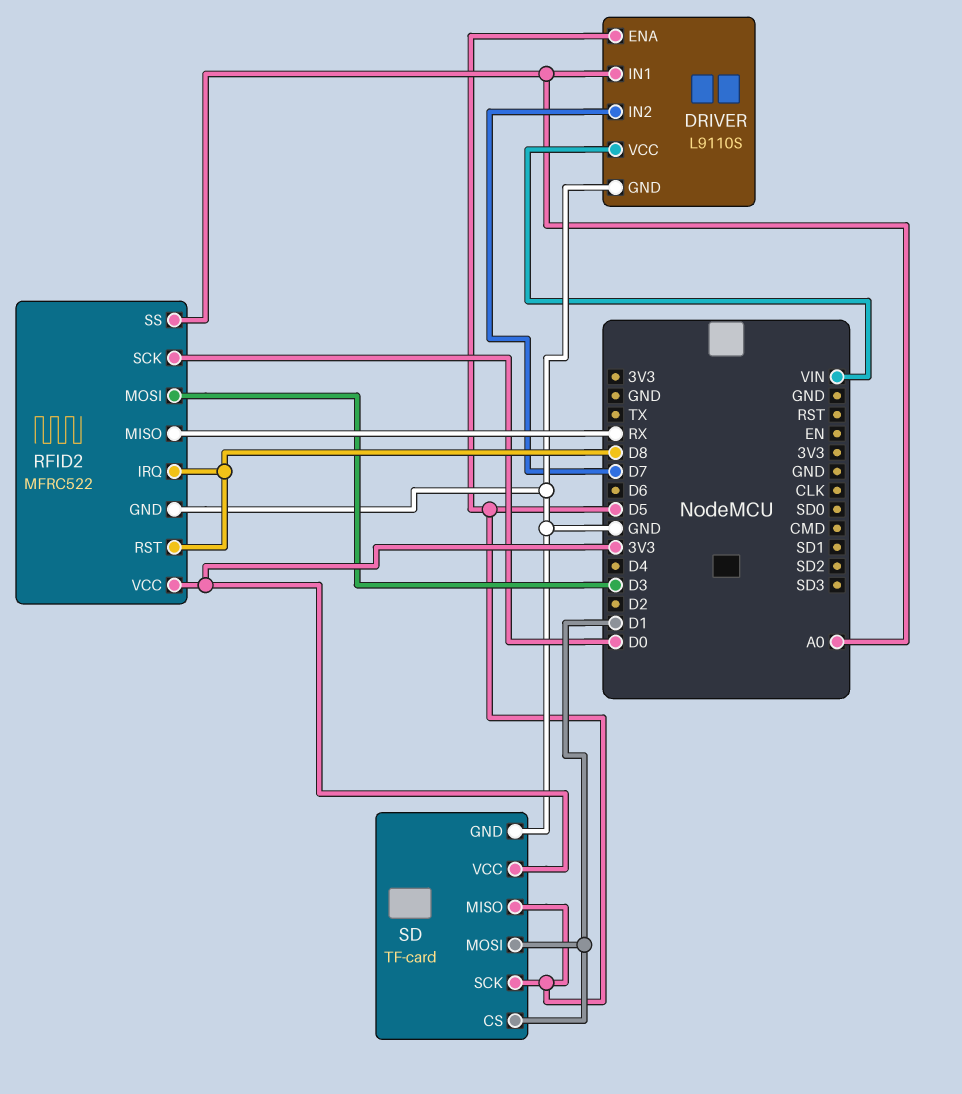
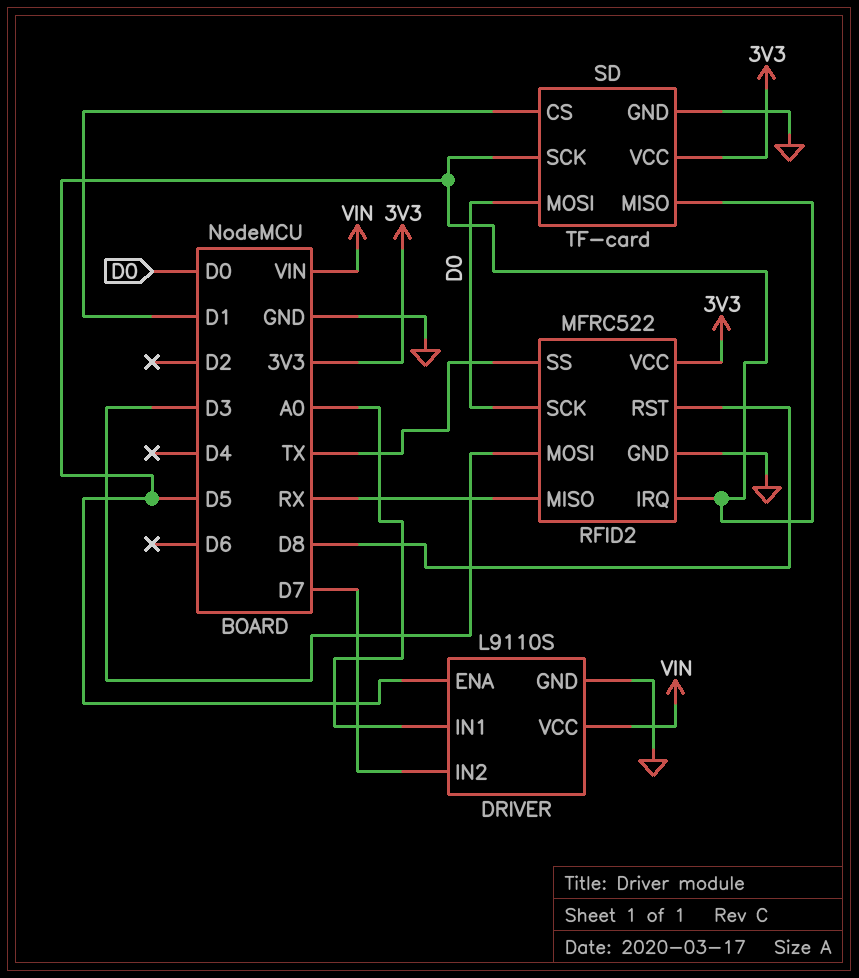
RFID2 pin IRQ: D8 -> D5
RFID2 pin SS: A0 -> TX
SD pin MOSI: D1 -> D0

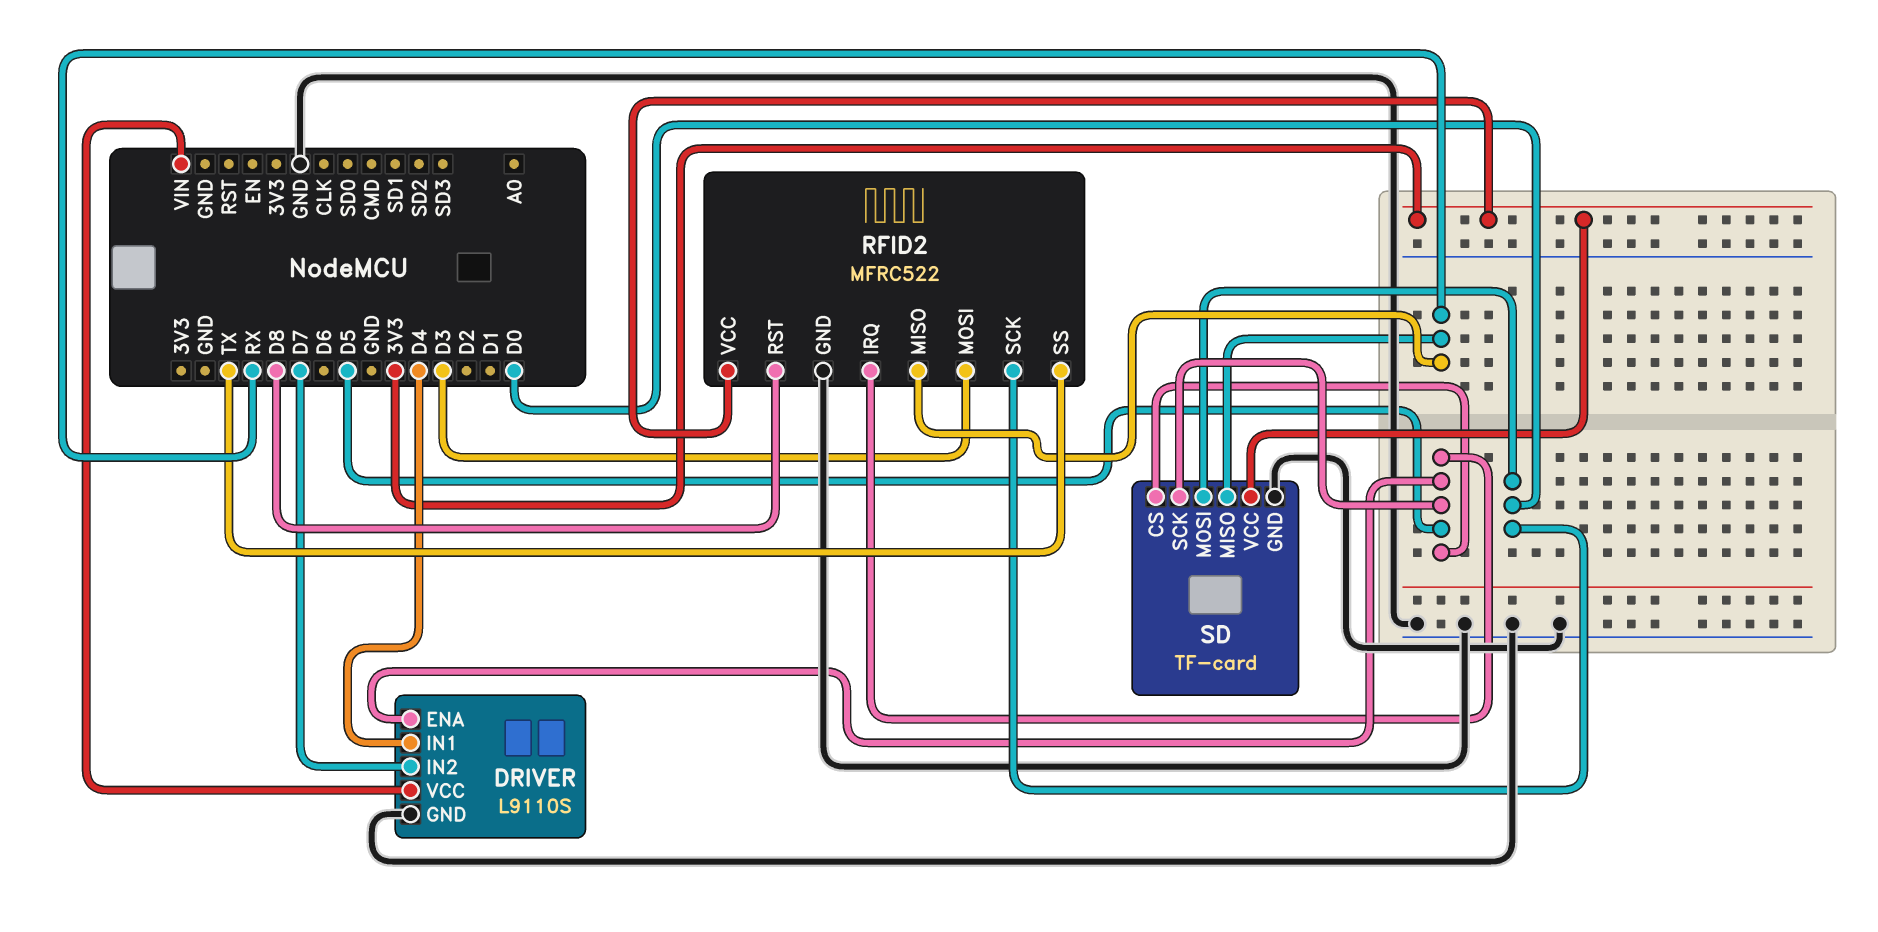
DRIVER pin IN1: A0 -> D4
SD pin CS: D1 -> D5
SD pin MISO: D5 -> RX

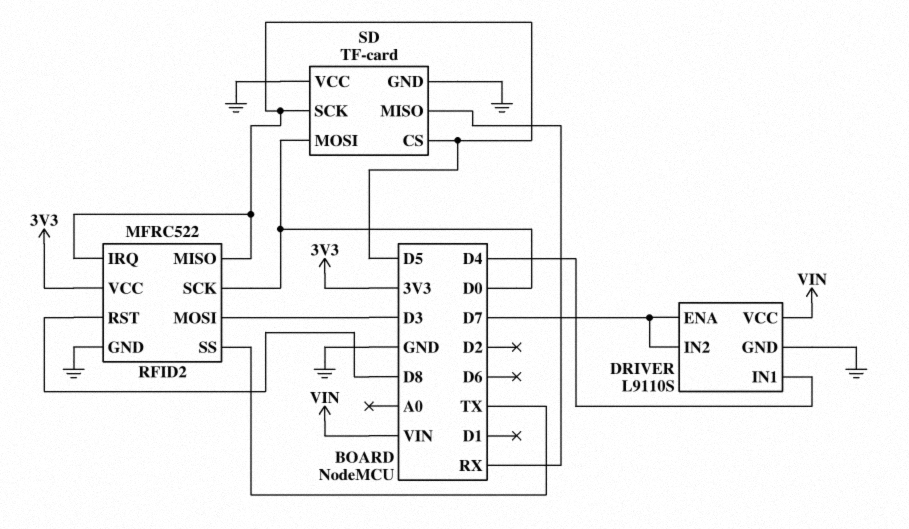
DRIVER pin ENA: D5 -> D7
RFID2 pin MISO: RX -> D5
SD pin VCC: 3V3 -> GND

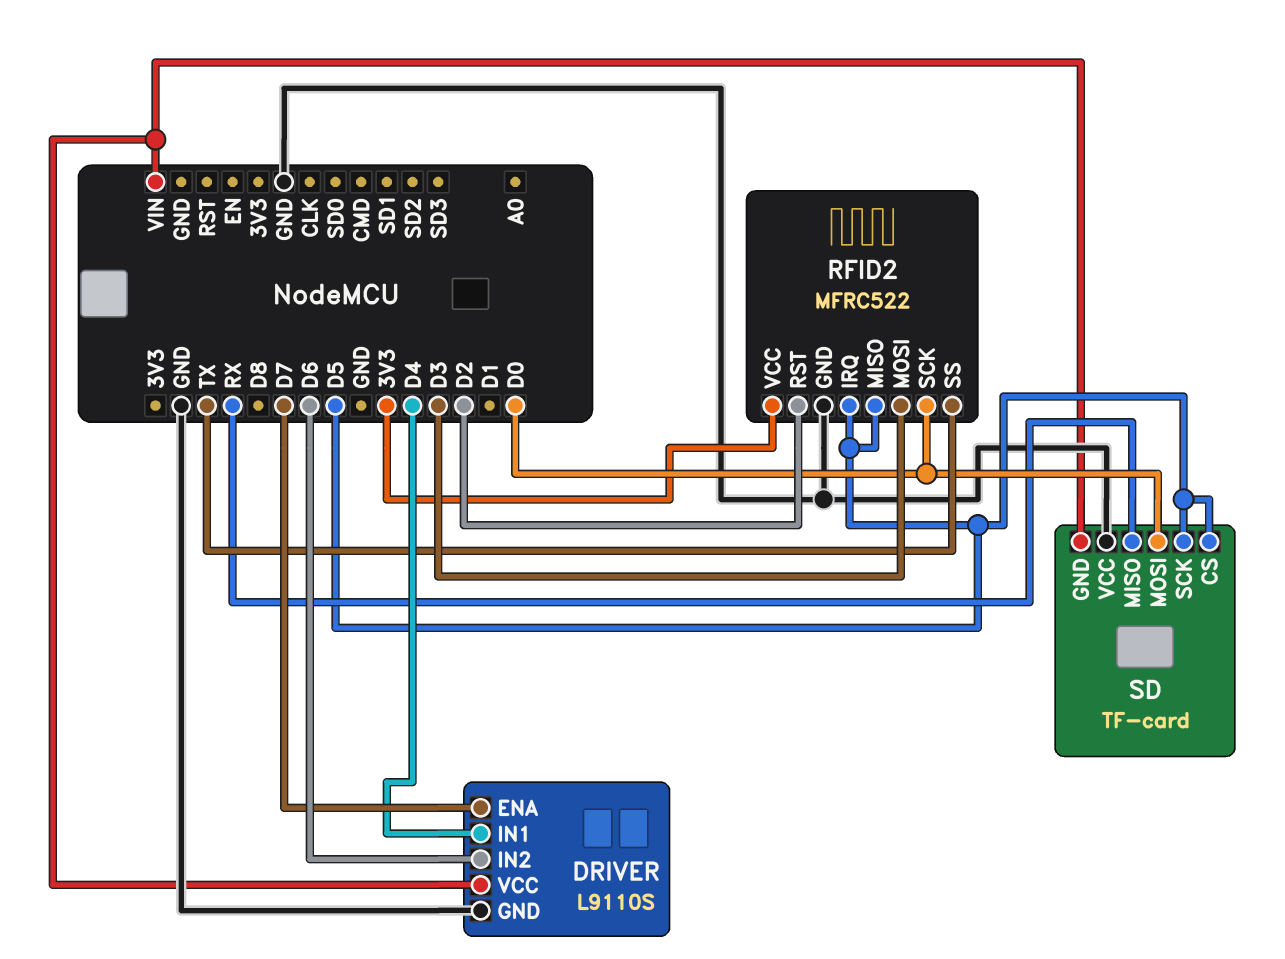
DRIVER pin IN2: D7 -> D6
RFID2 pin RST: D8 -> D2
SD pin GND: GND -> VIN

